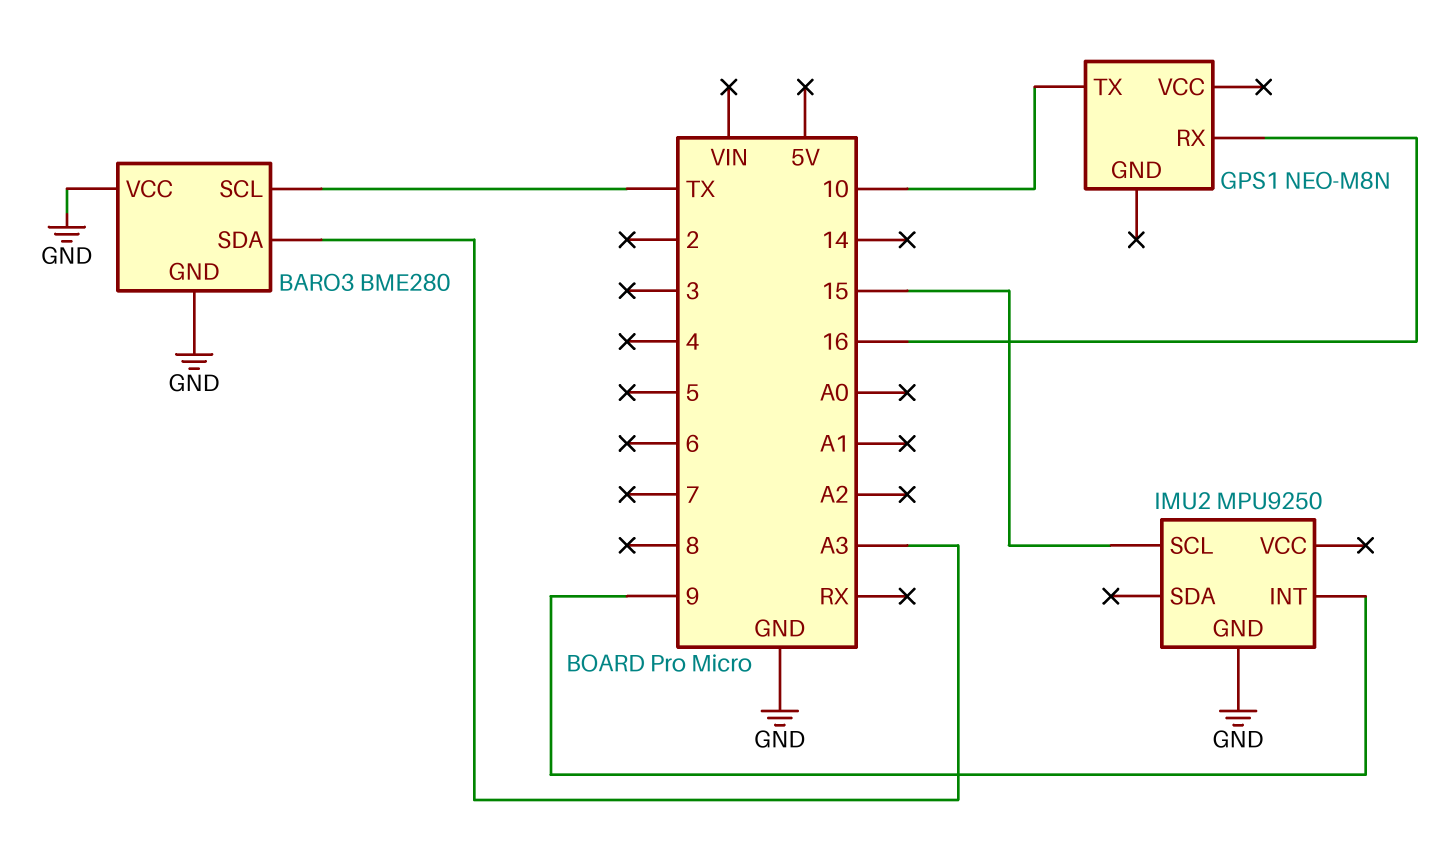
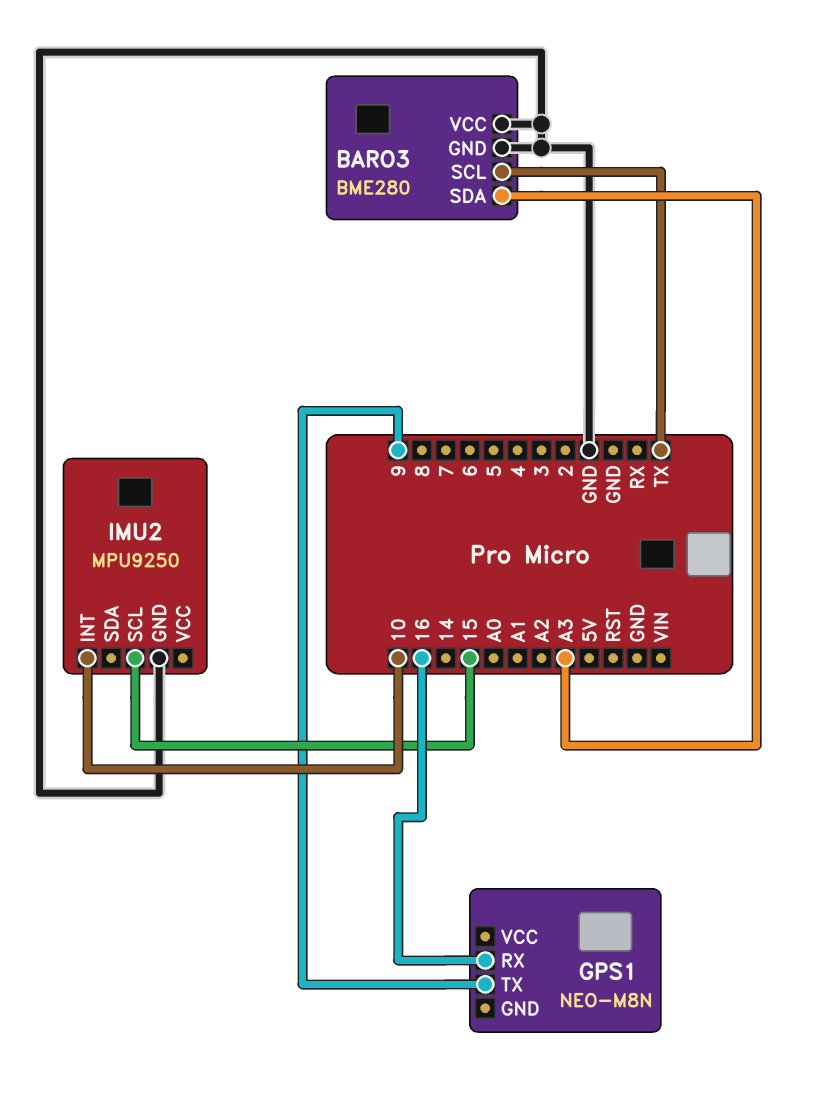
GPS1 pin TX: 10 -> 9
IMU2 pin INT: 9 -> 10

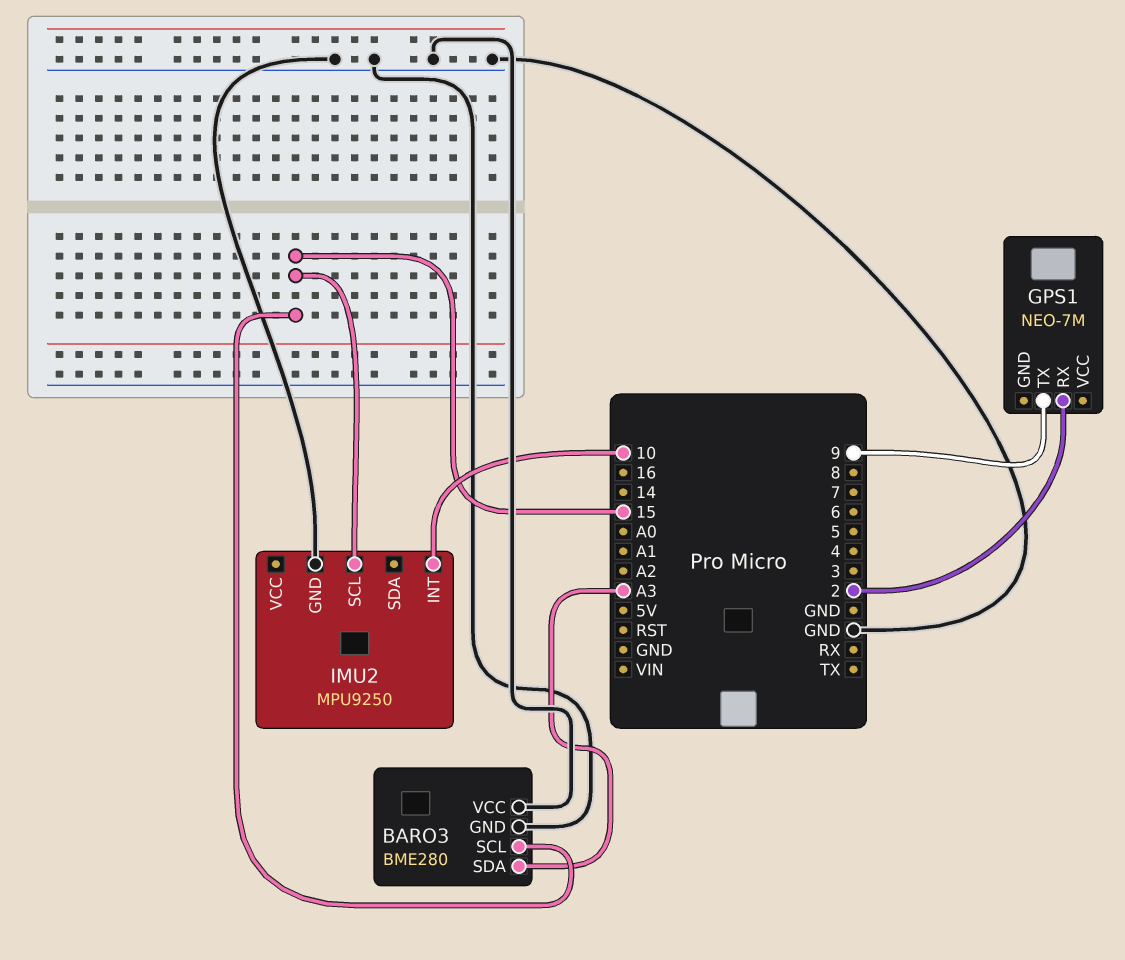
BARO3 pin SCL: TX -> 15
GPS1: NEO-M8N -> NEO-7M
GPS1 pin RX: 16 -> 2

